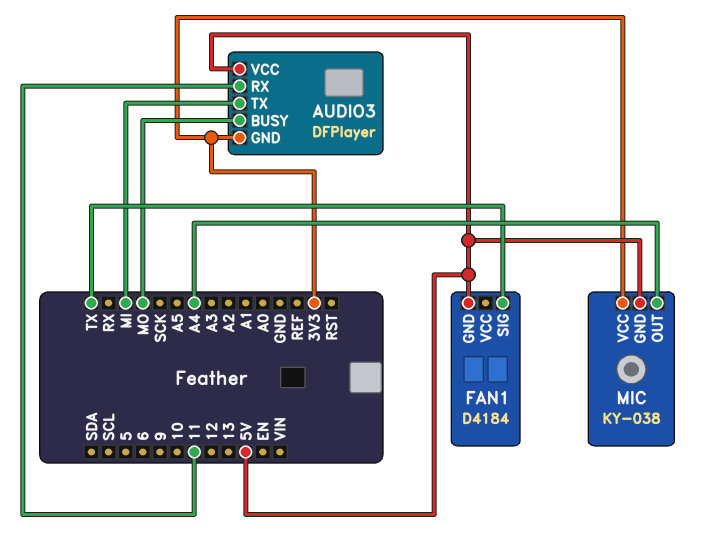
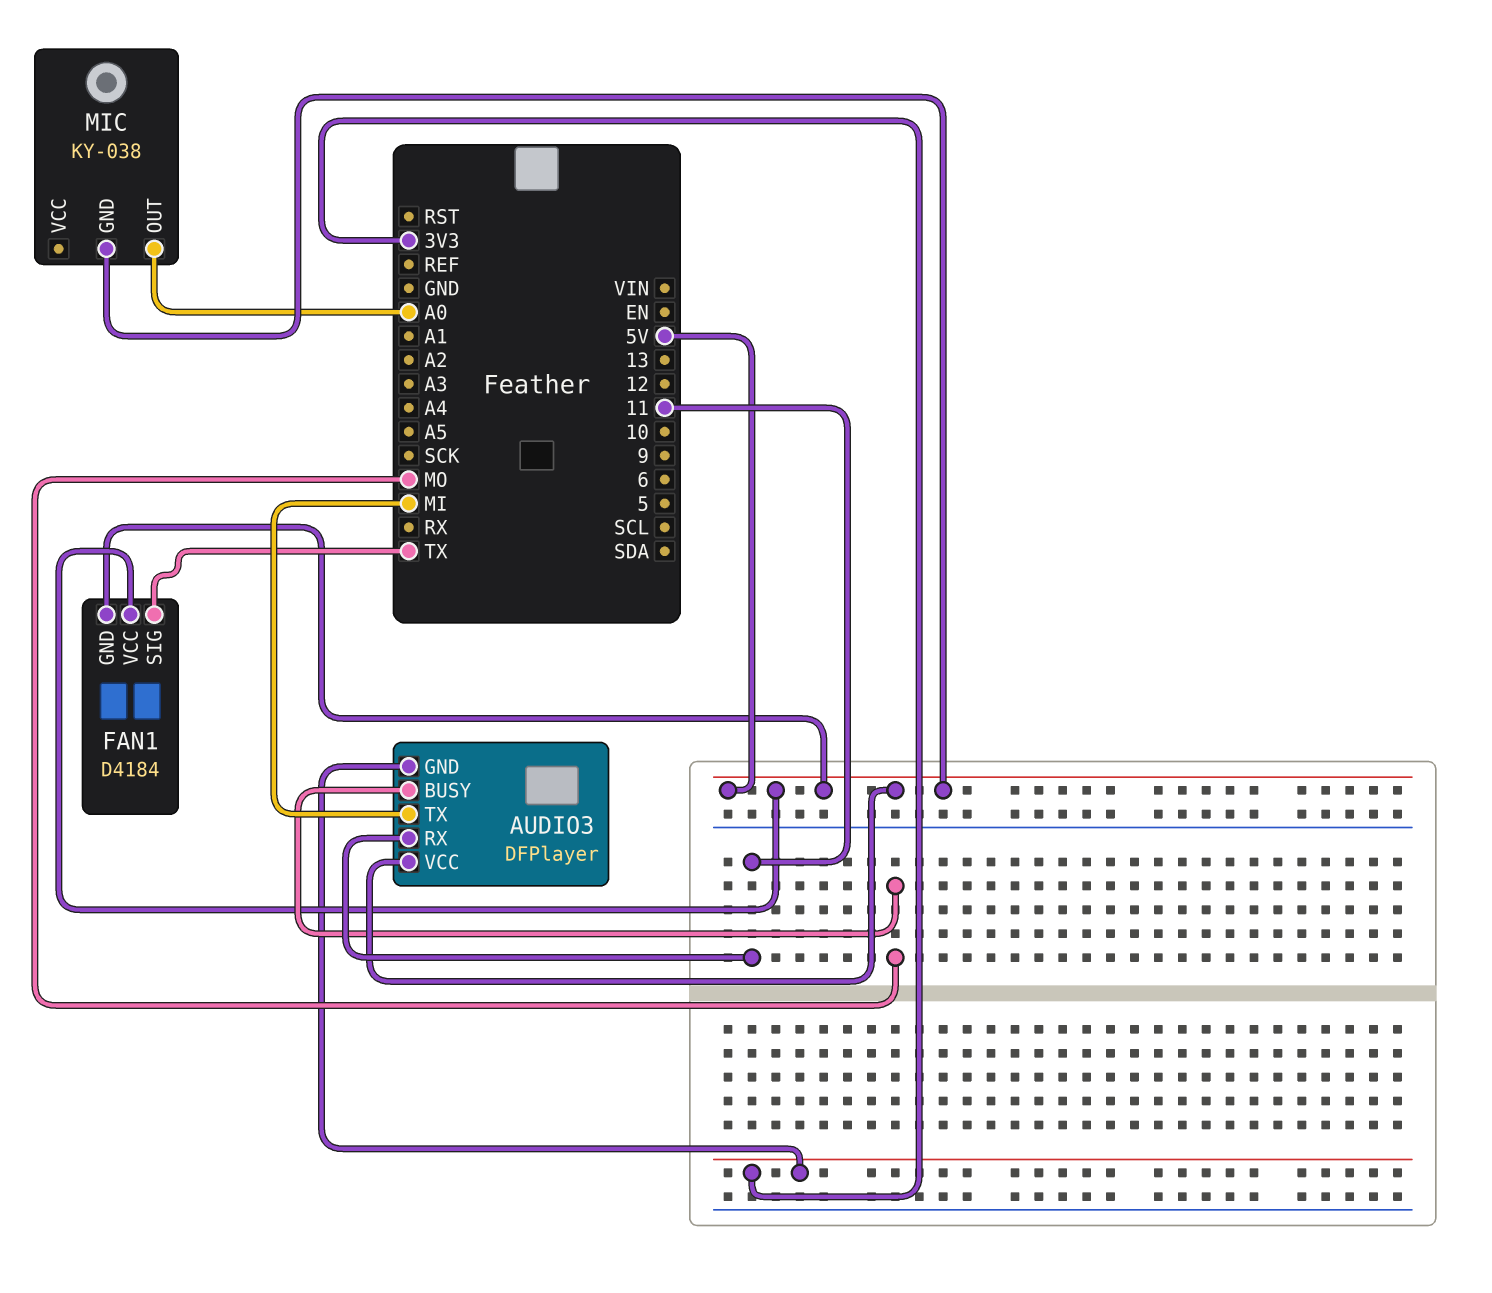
FAN1 pin VCC: none -> 5V
MIC pin OUT: A4 -> A0
MIC pin VCC: 3V3 -> none

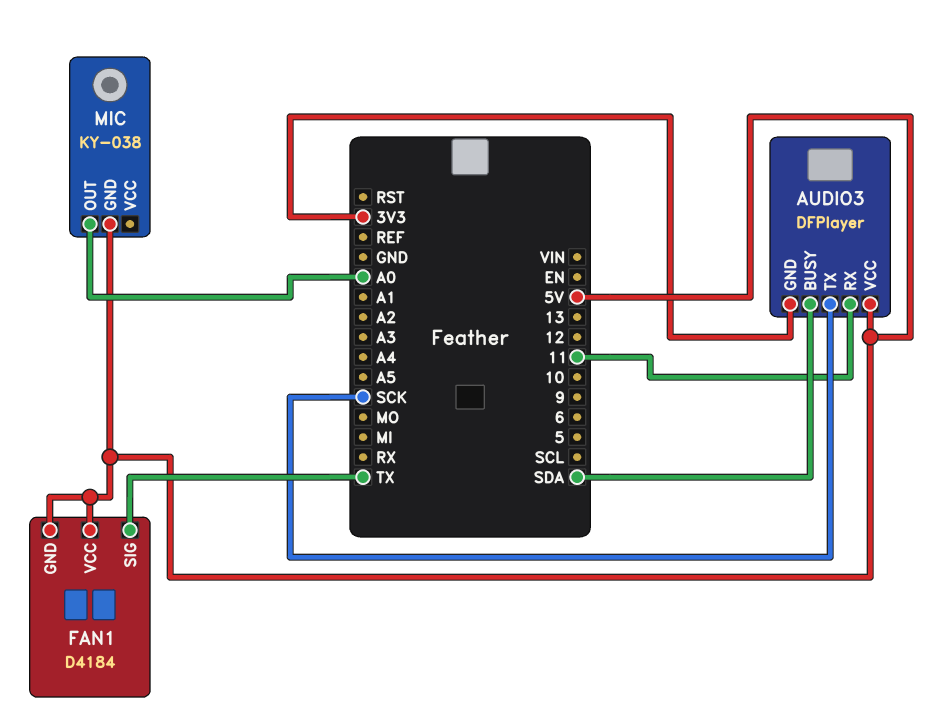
AUDIO3 pin BUSY: MO -> SDA
AUDIO3 pin TX: MI -> SCK

